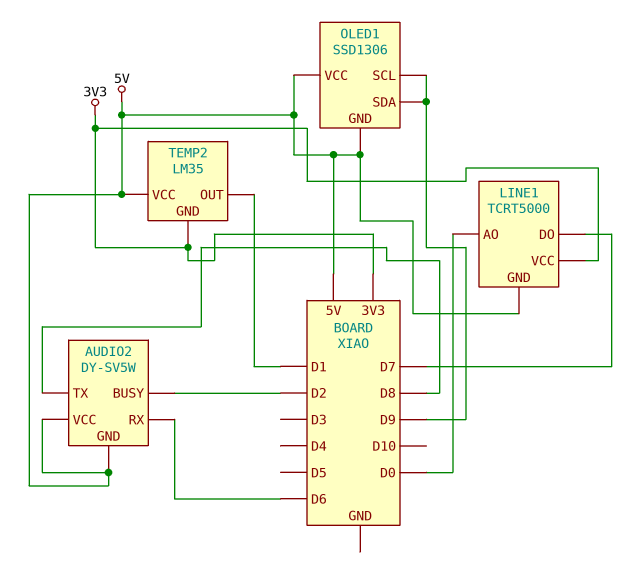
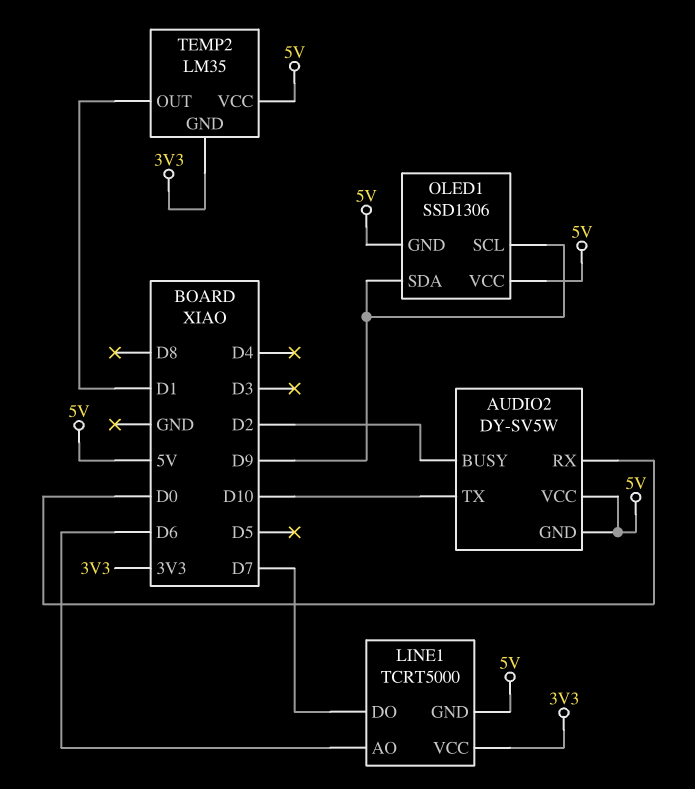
AUDIO2 pin RX: D6 -> D0
AUDIO2 pin TX: D8 -> D10
LINE1 pin AO: D0 -> D6

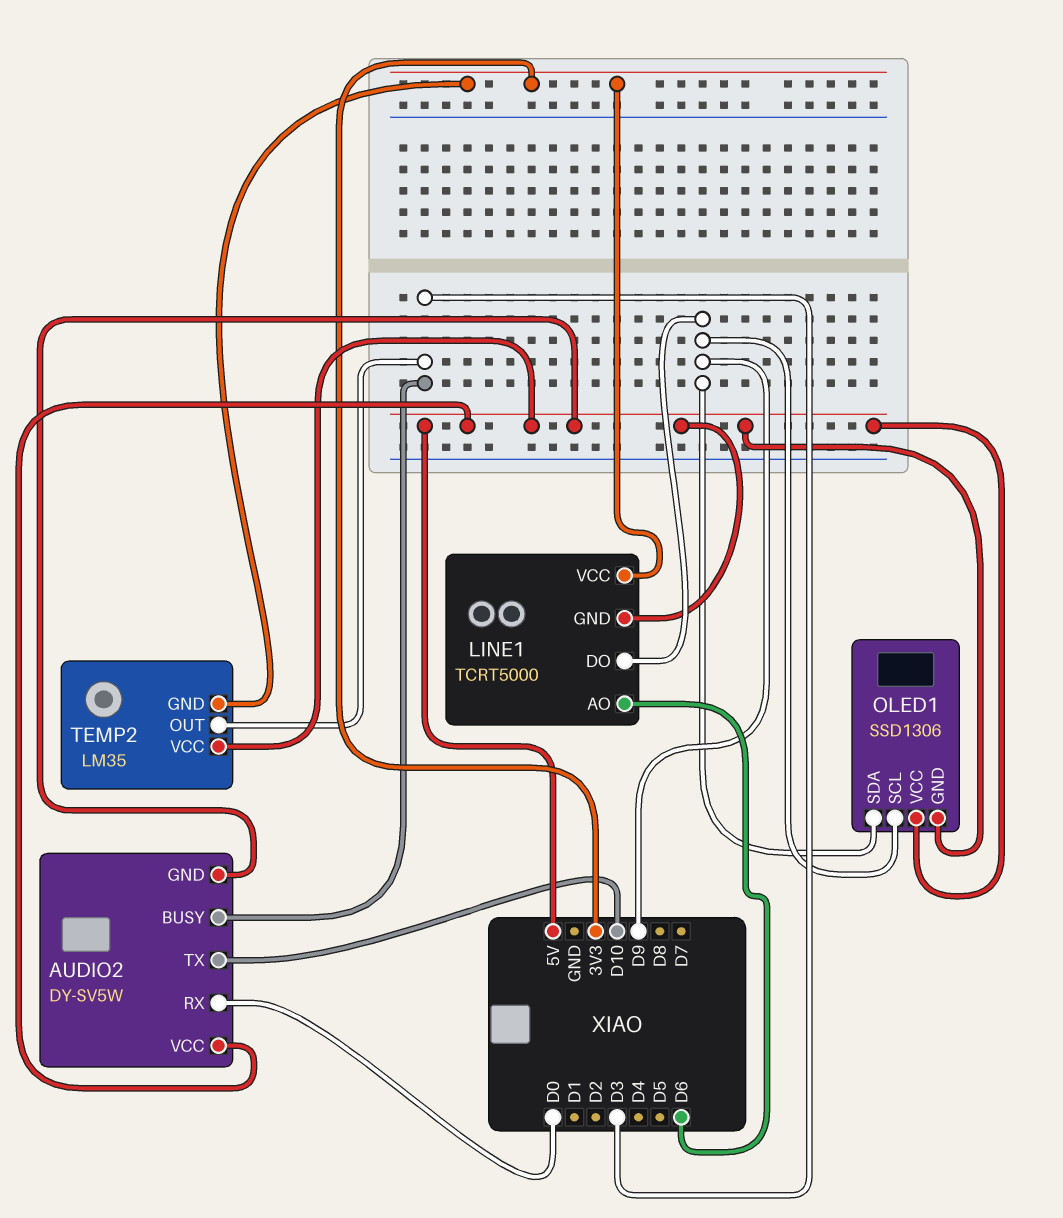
AUDIO2 pin BUSY: D2 -> D3
LINE1 pin DO: D7 -> D9
TEMP2 pin OUT: D1 -> D3

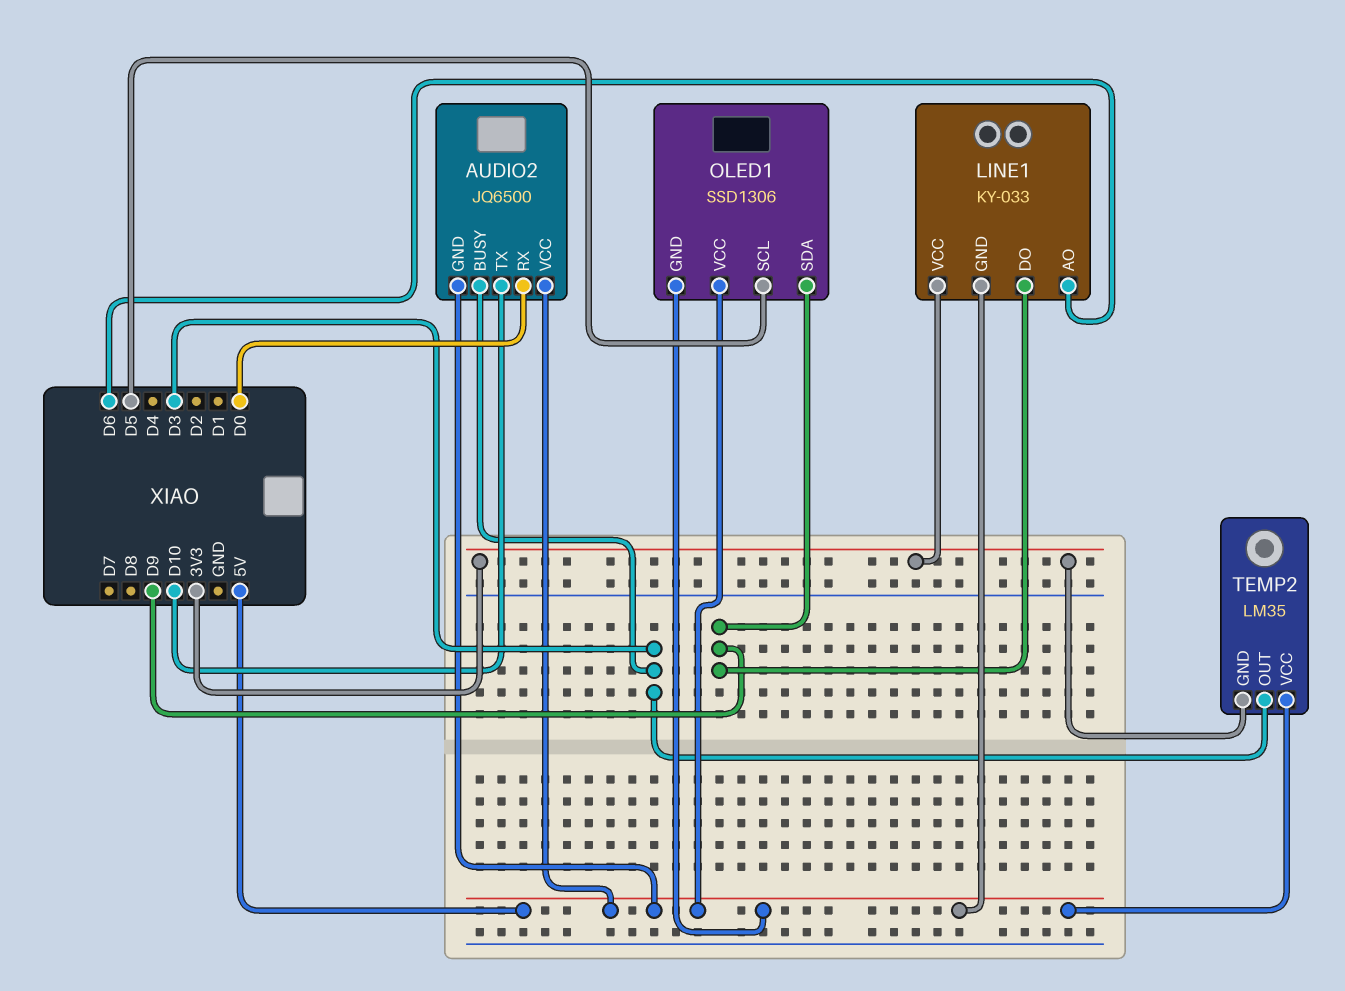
AUDIO2: DY-SV5W -> JQ6500
LINE1: TCRT5000 -> KY-033
OLED1 pin SCL: D9 -> D5

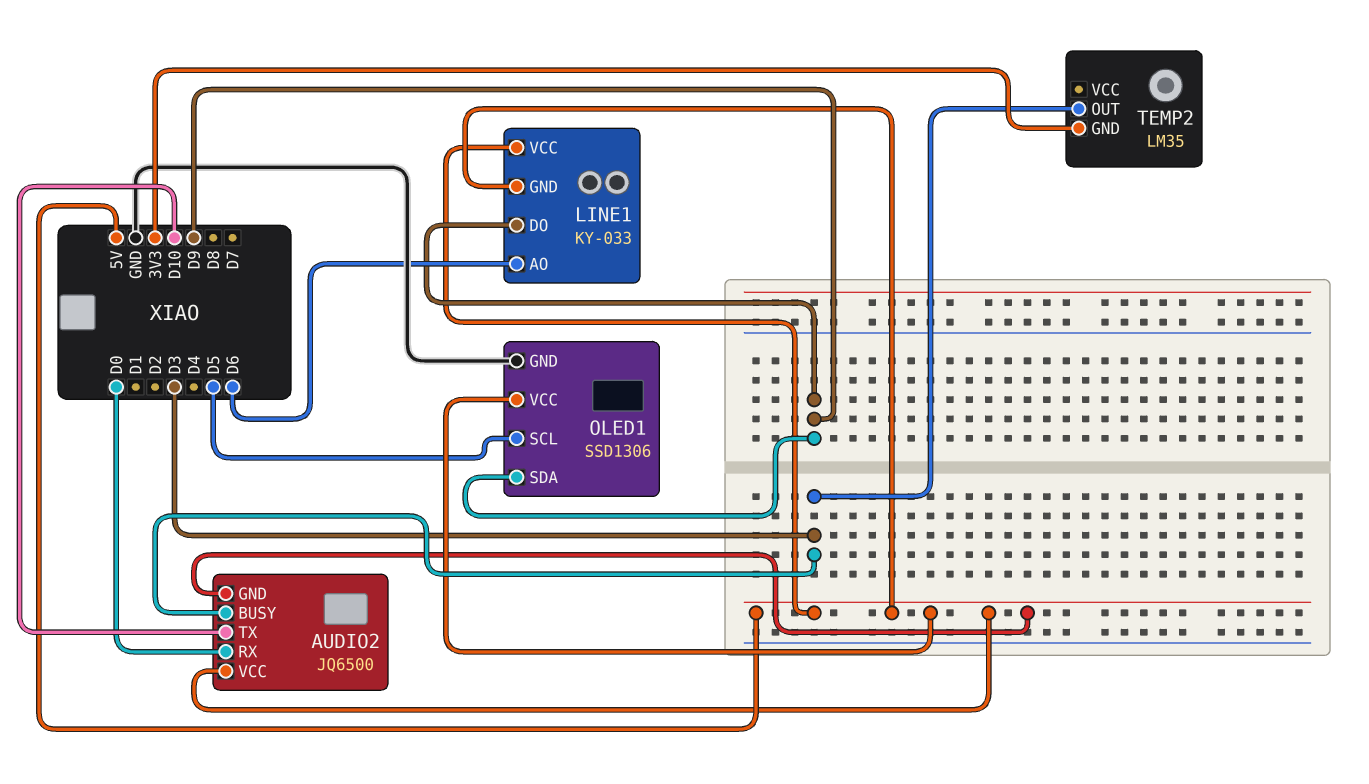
LINE1 pin VCC: 3V3 -> 5V
OLED1 pin GND: 5V -> GND
TEMP2 pin VCC: 5V -> none

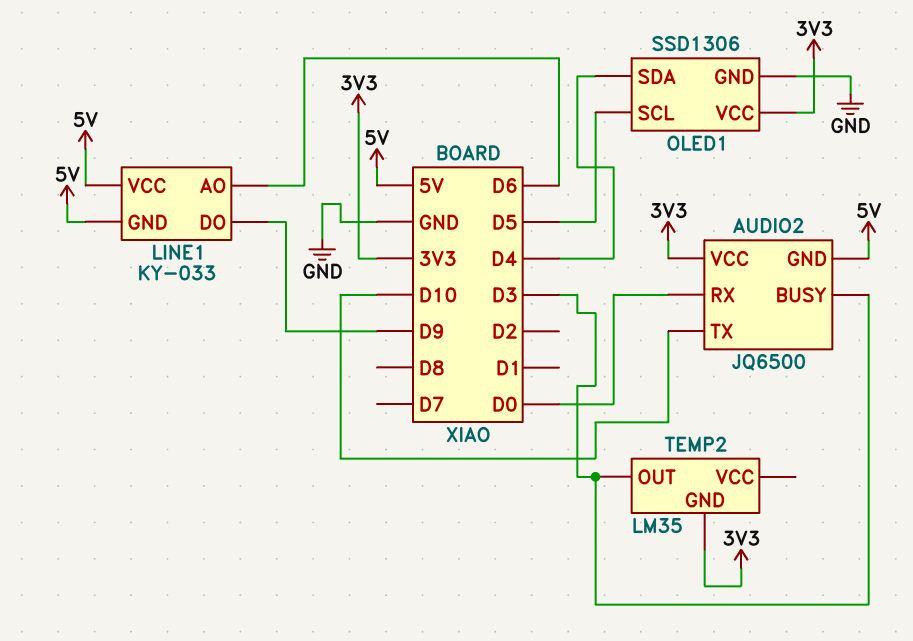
AUDIO2 pin VCC: 5V -> 3V3
OLED1 pin SDA: D9 -> D4
OLED1 pin VCC: 5V -> 3V3

